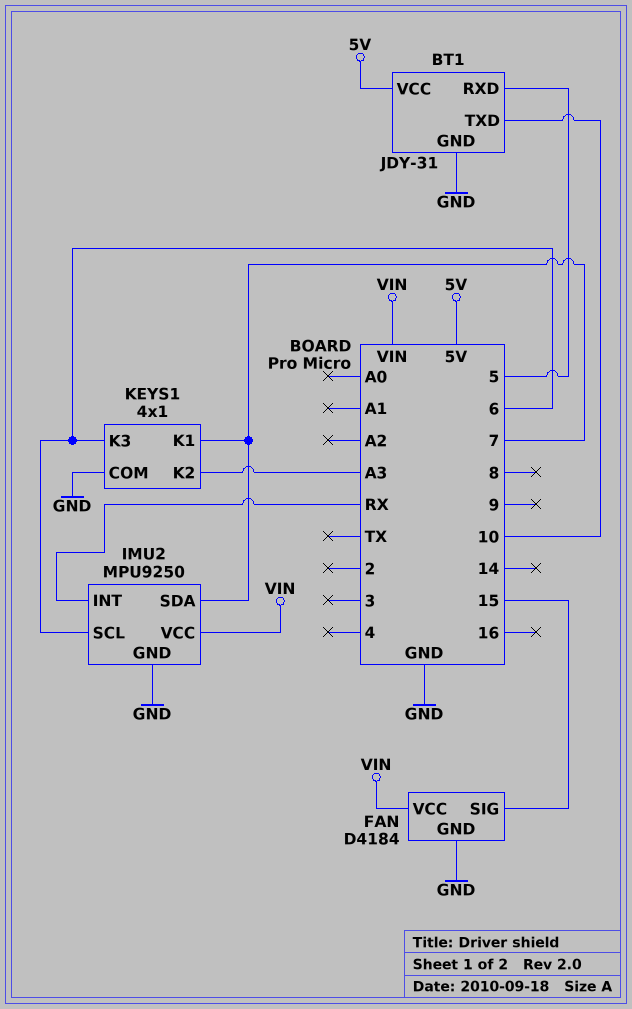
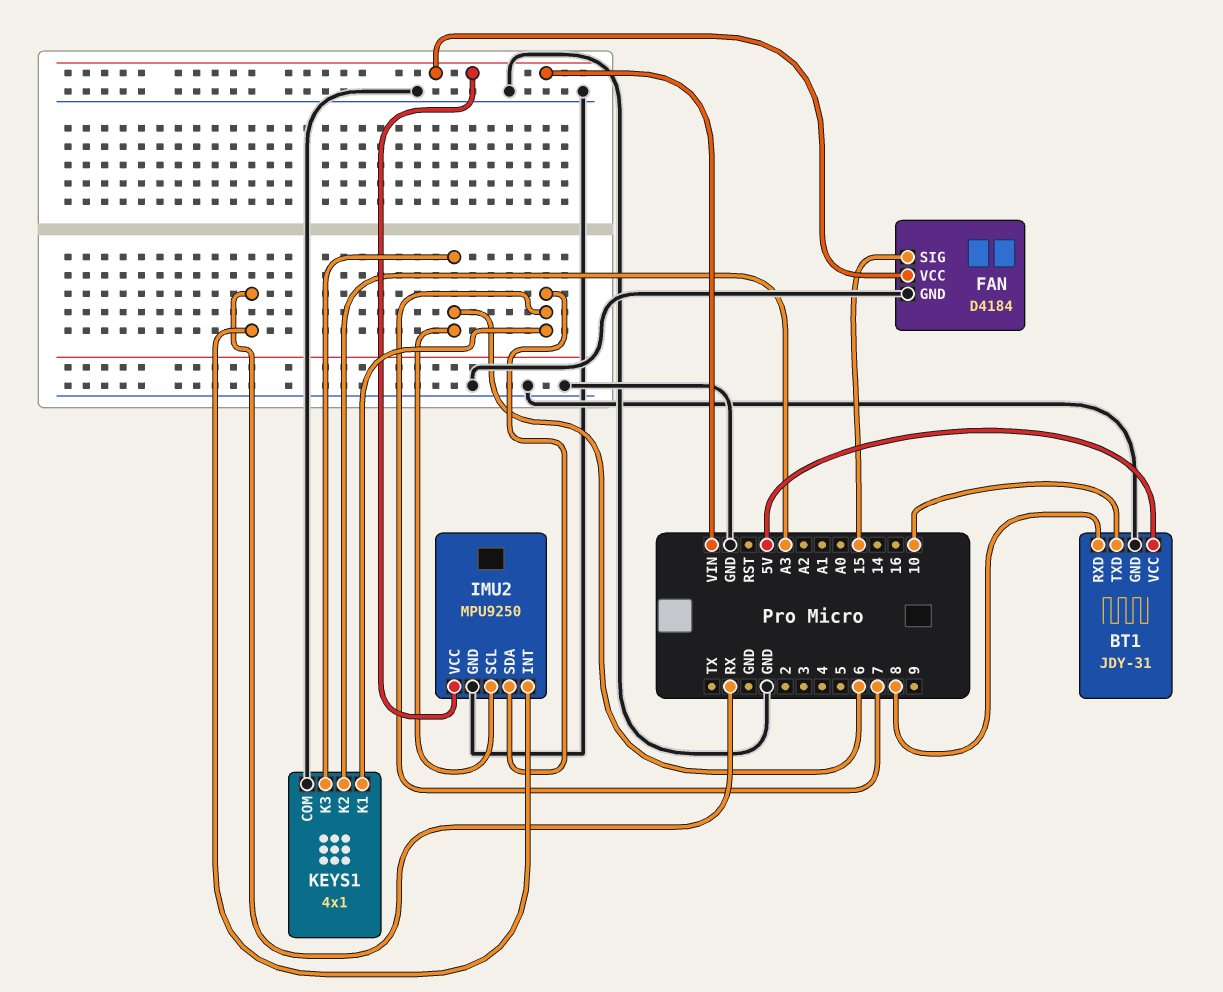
BT1 pin RXD: 5 -> 8

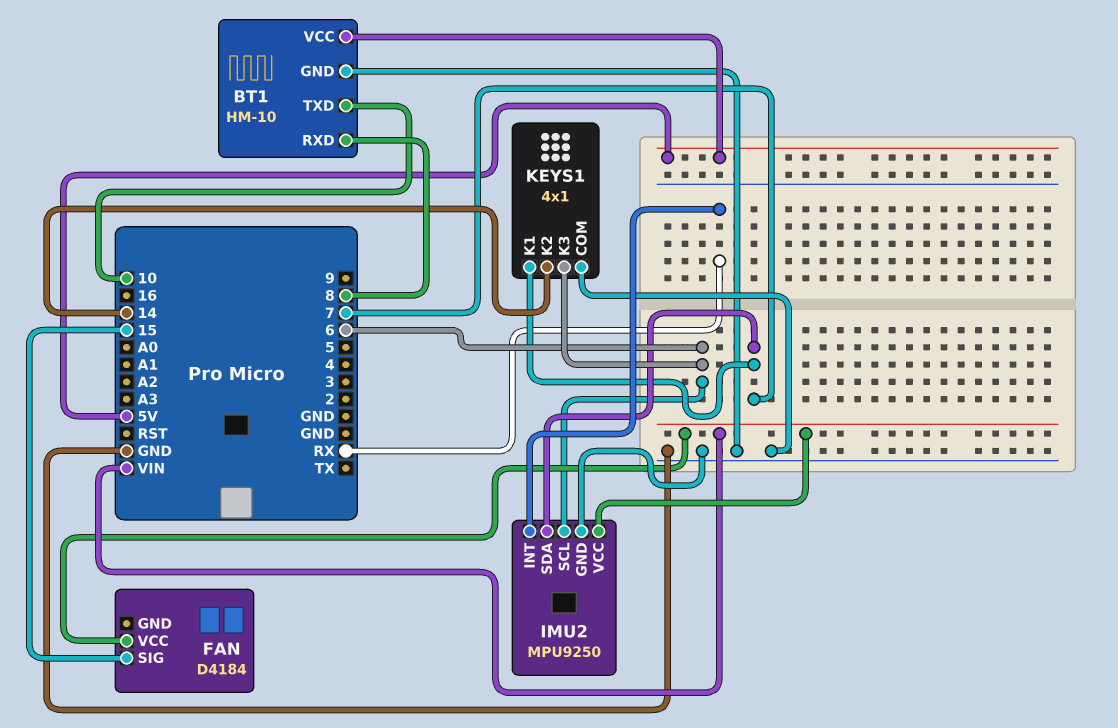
BT1: JDY-31 -> HM-10
FAN pin GND: GND -> none
KEYS1 pin K2: A3 -> 14

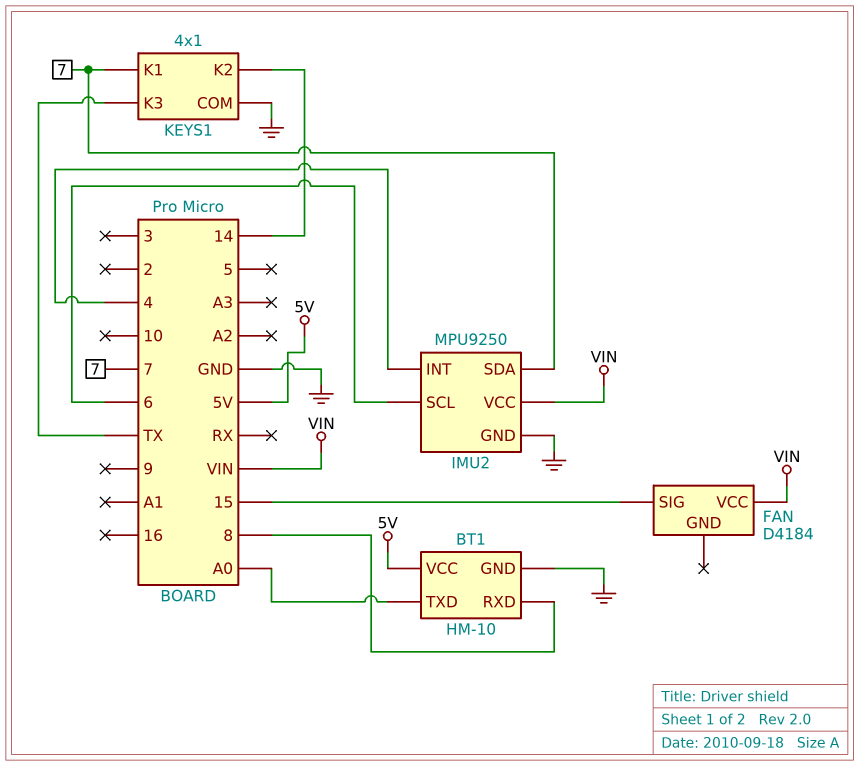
BT1 pin TXD: 10 -> A0
IMU2 pin INT: RX -> 4
KEYS1 pin K3: 6 -> TX

